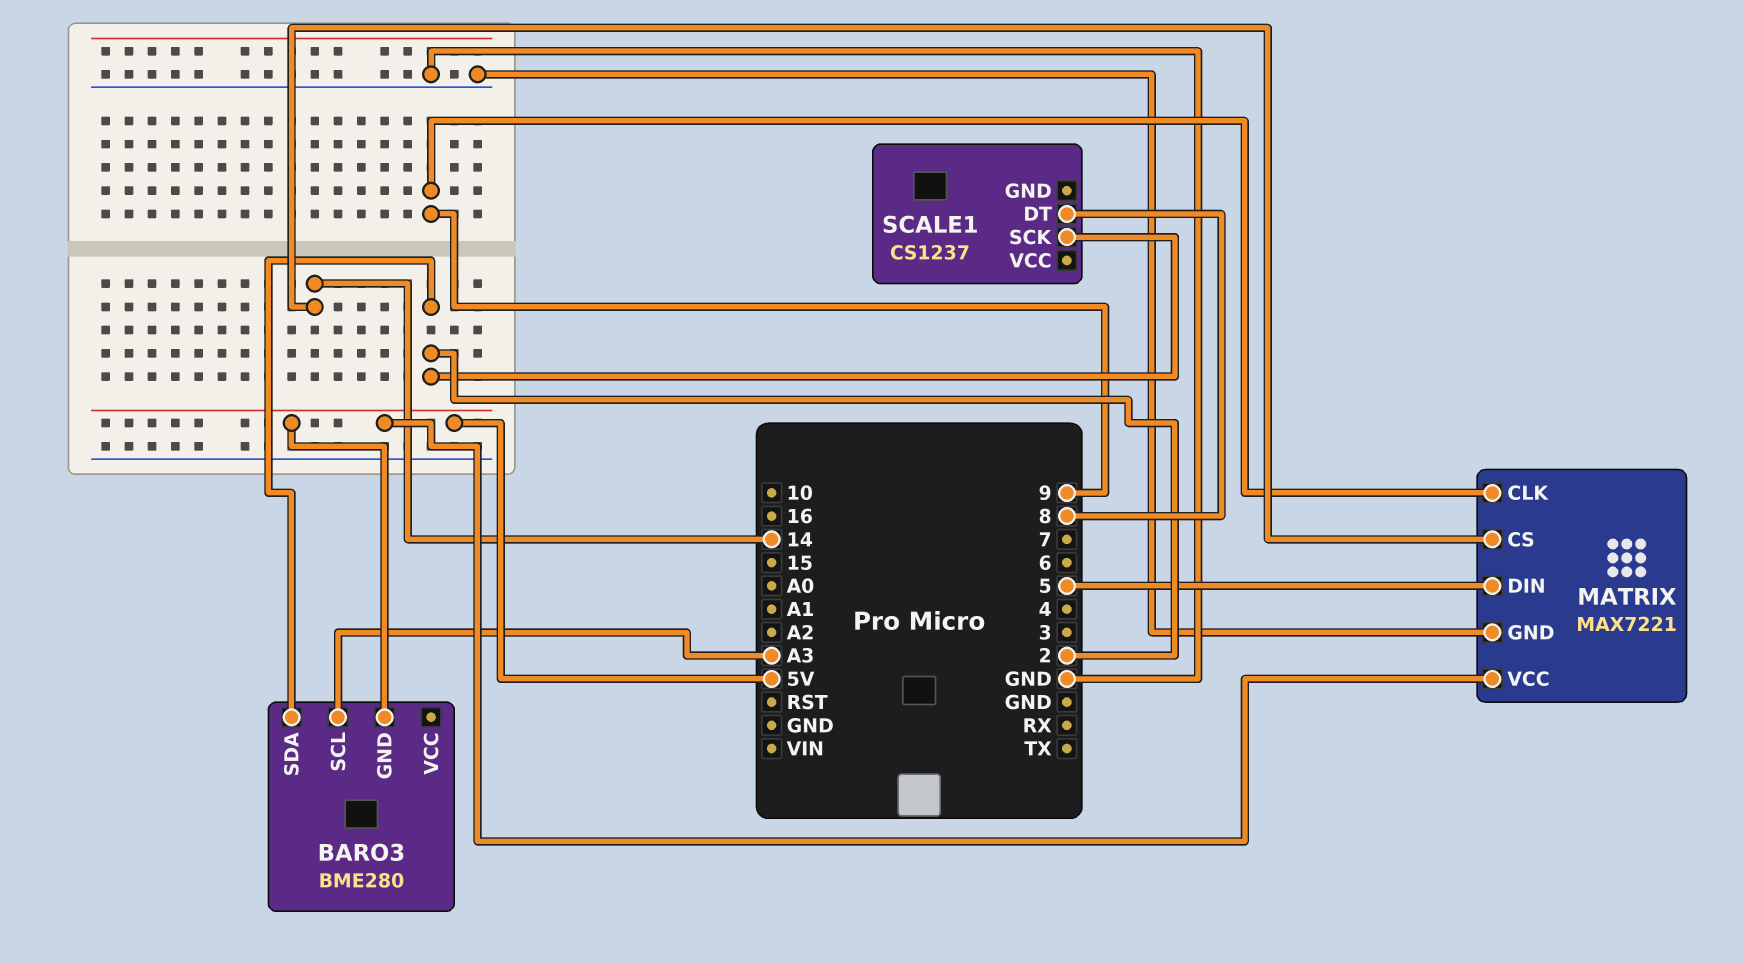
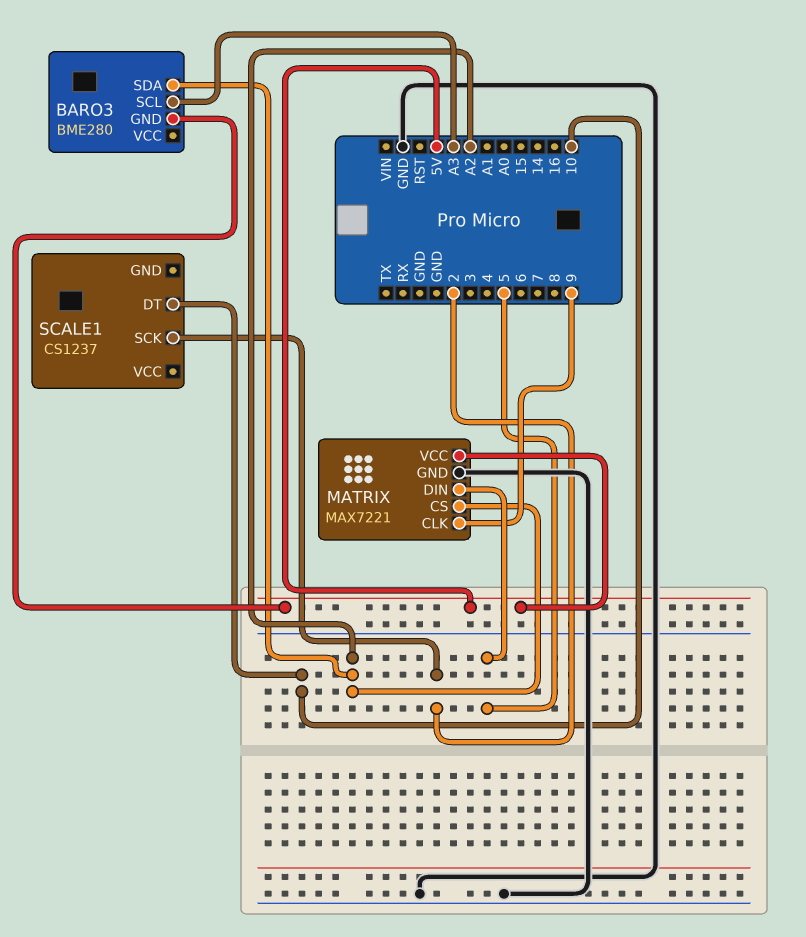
BARO3 pin SDA: 2 -> A2
MATRIX pin CS: 14 -> A2
SCALE1 pin DT: 8 -> 10

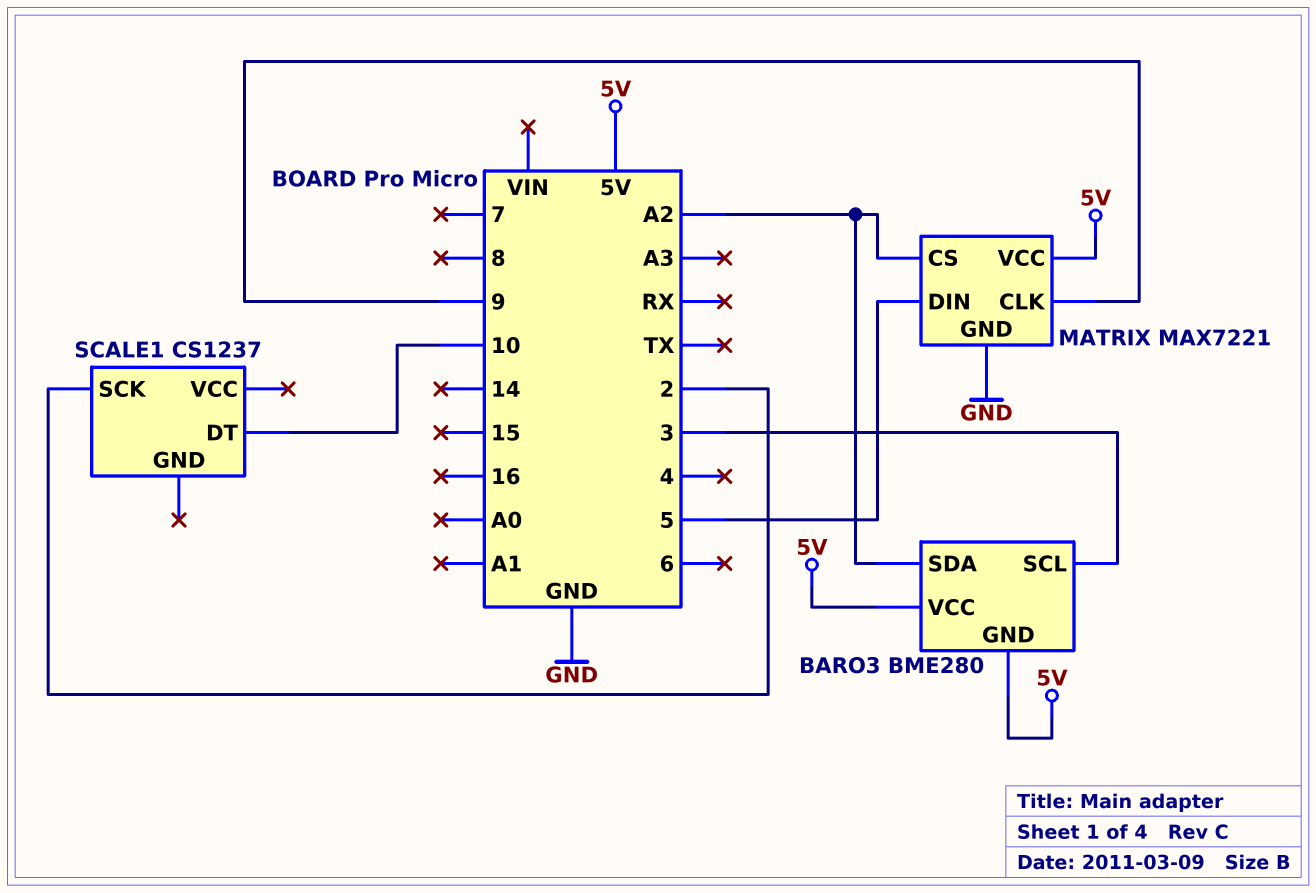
BARO3 pin SCL: A3 -> 3
BARO3 pin VCC: none -> 5V

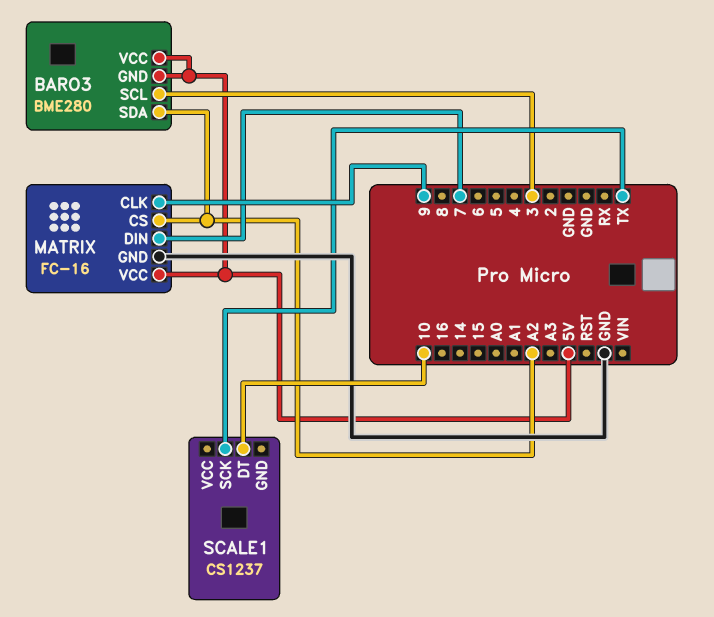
MATRIX: MAX7221 -> FC-16
MATRIX pin DIN: 5 -> 7
SCALE1 pin SCK: 2 -> TX

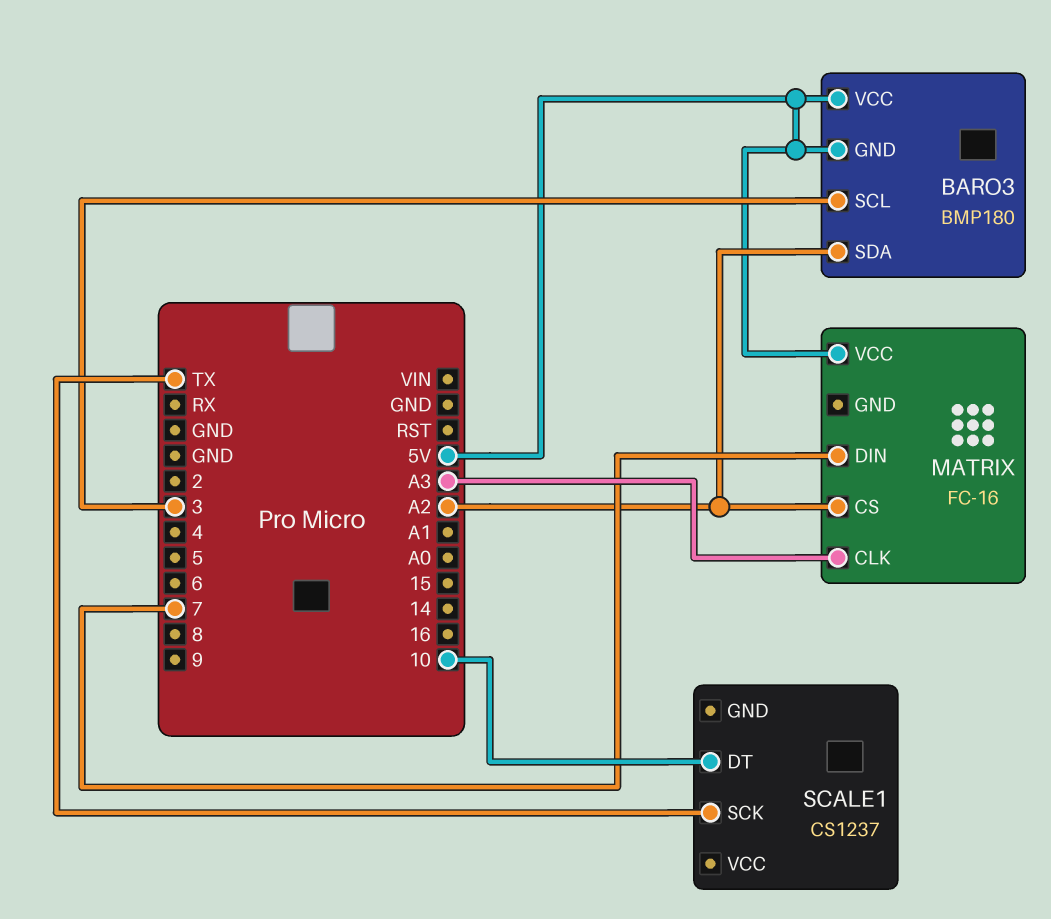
BARO3: BME280 -> BMP180
MATRIX pin CLK: 9 -> A3
MATRIX pin GND: GND -> none

